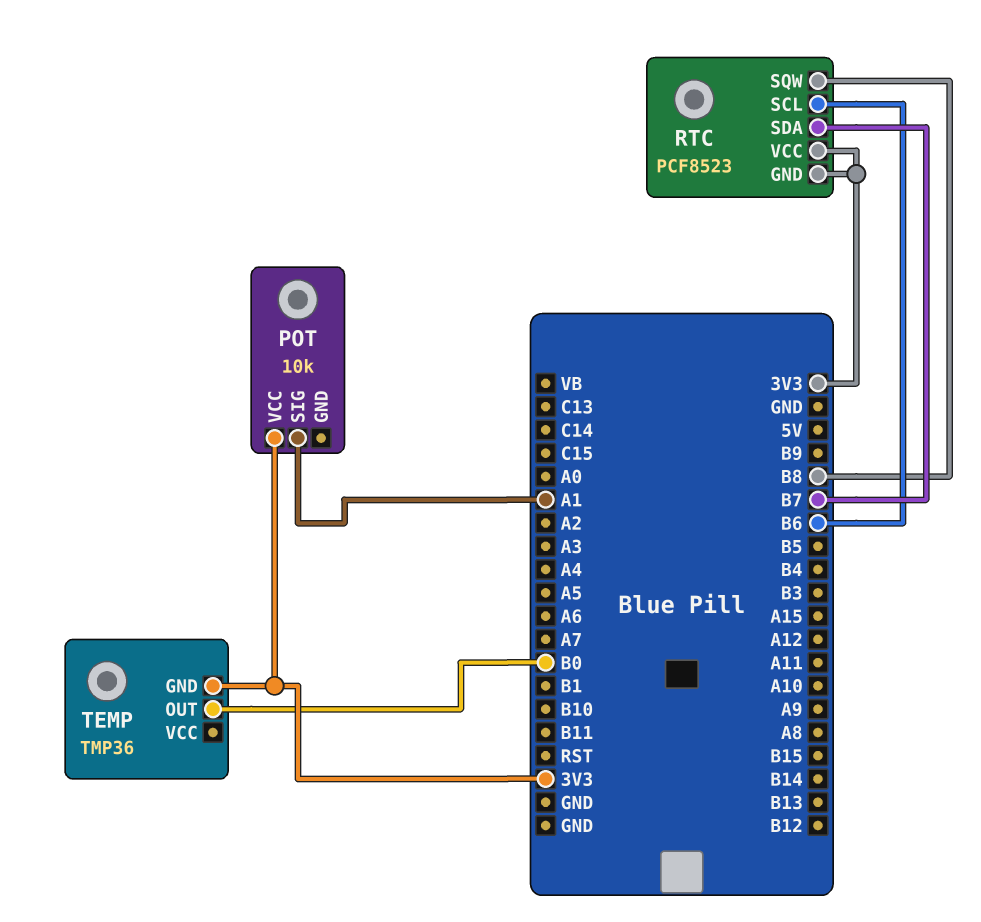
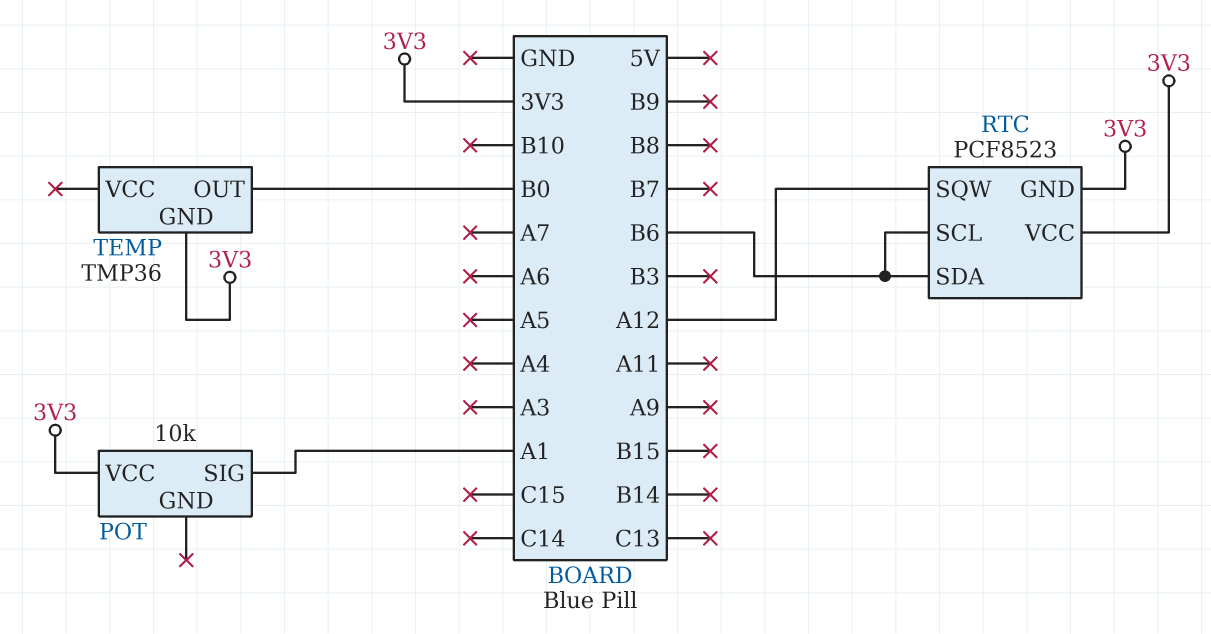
RTC pin SDA: B7 -> B6
RTC pin SQW: B8 -> A12

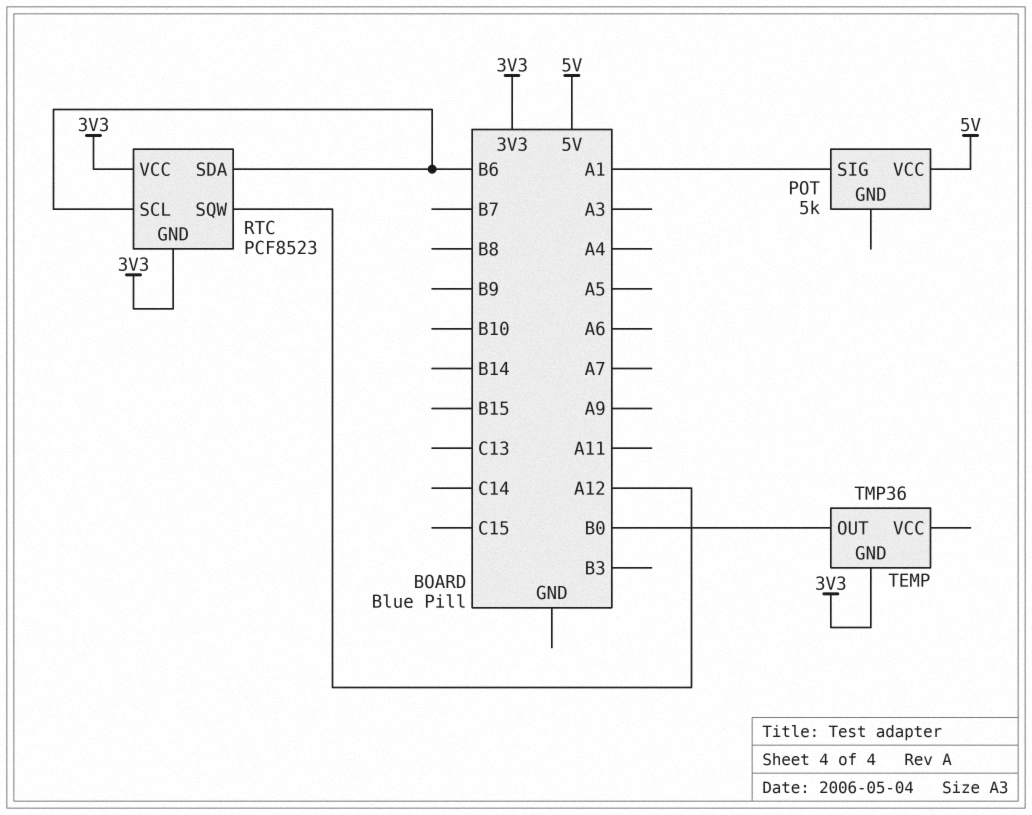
POT: 10k -> 5k
POT pin VCC: 3V3 -> 5V

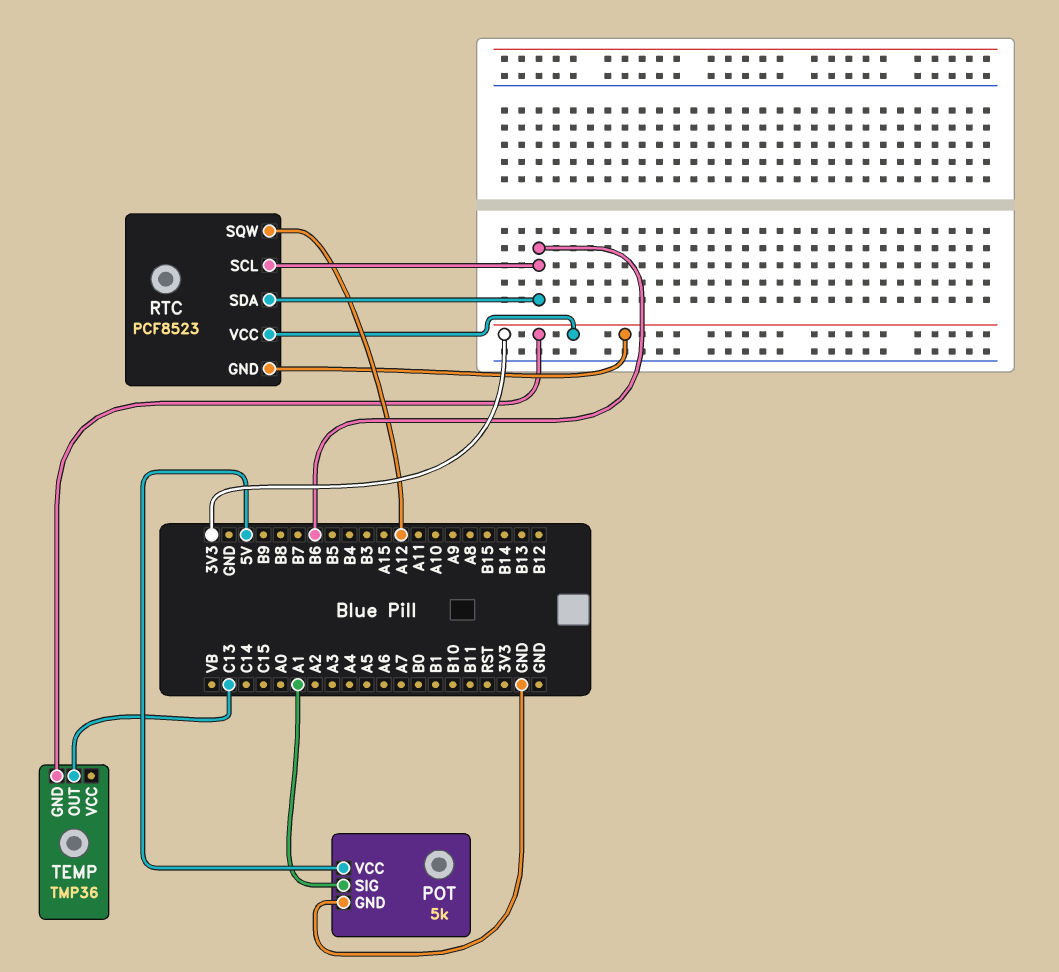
POT pin GND: none -> GND
TEMP pin OUT: B0 -> C13

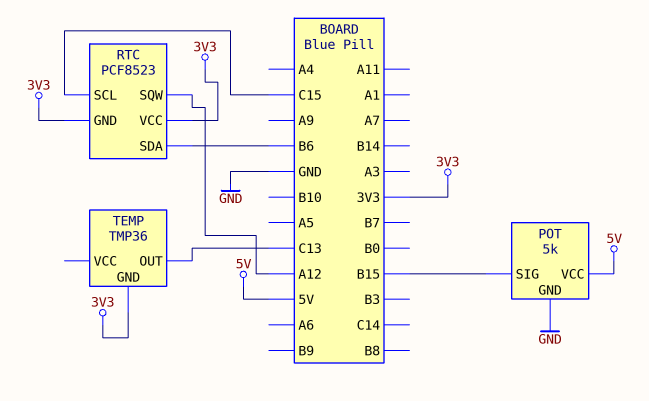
POT pin SIG: A1 -> B15
RTC pin SCL: B6 -> C15

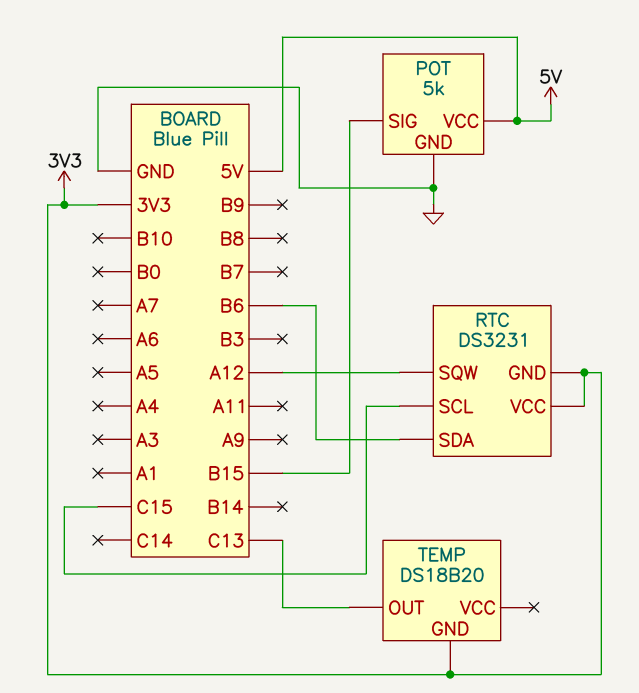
RTC: PCF8523 -> DS3231
TEMP: TMP36 -> DS18B20

